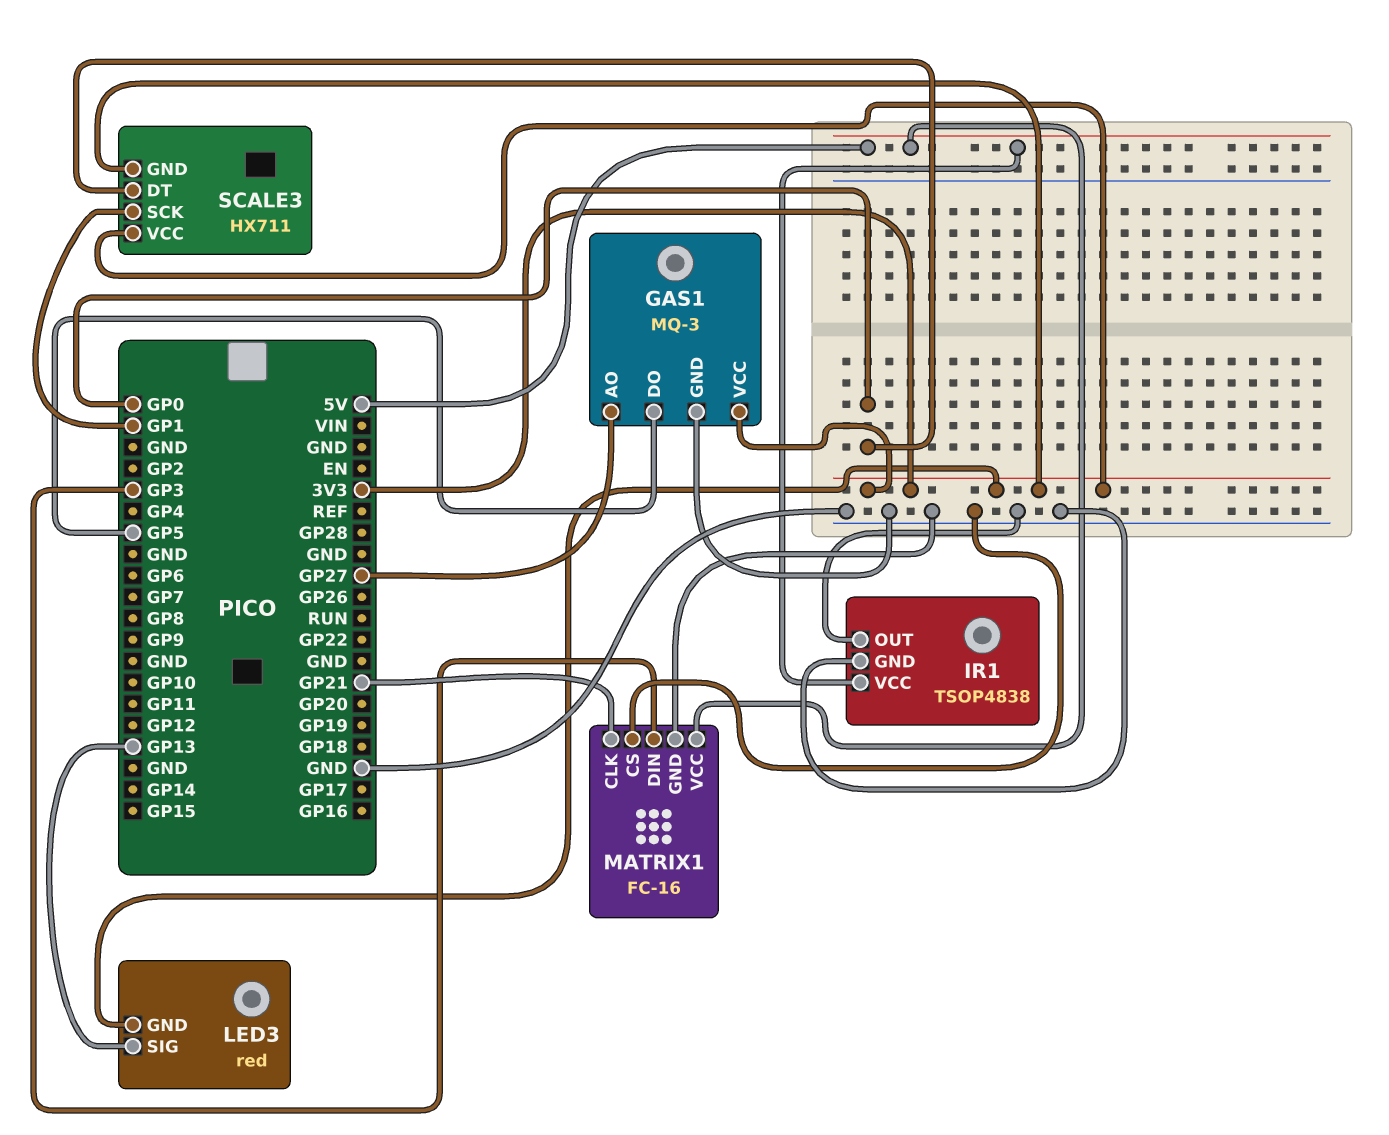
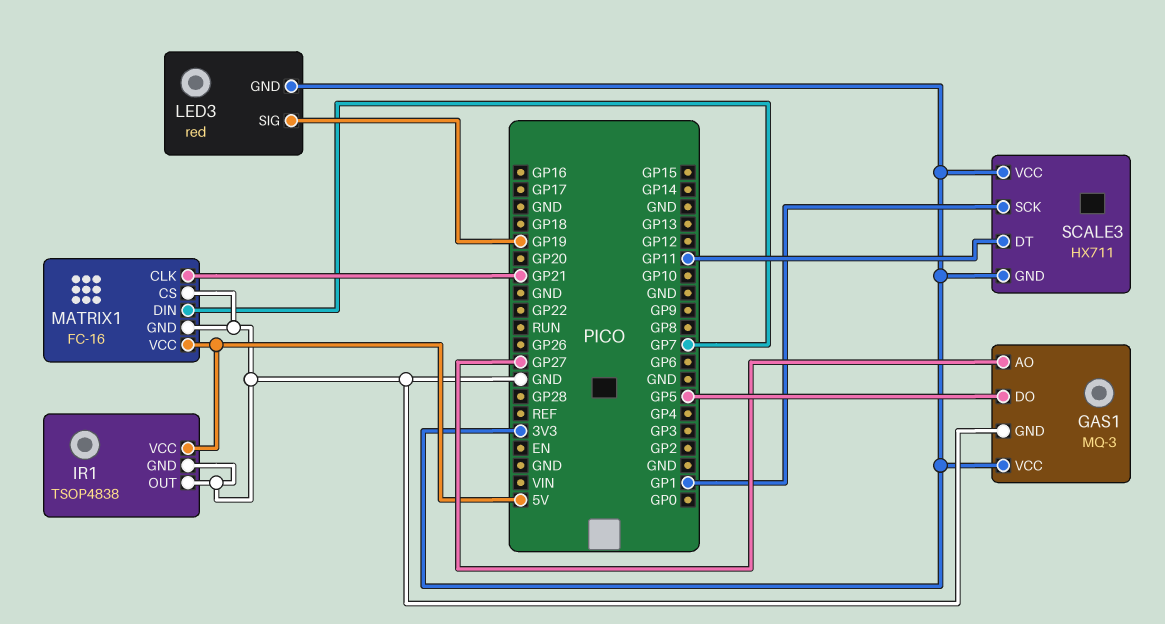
LED3 pin SIG: GP13 -> GP19
MATRIX1 pin DIN: GP3 -> GP7
SCALE3 pin DT: GP0 -> GP11

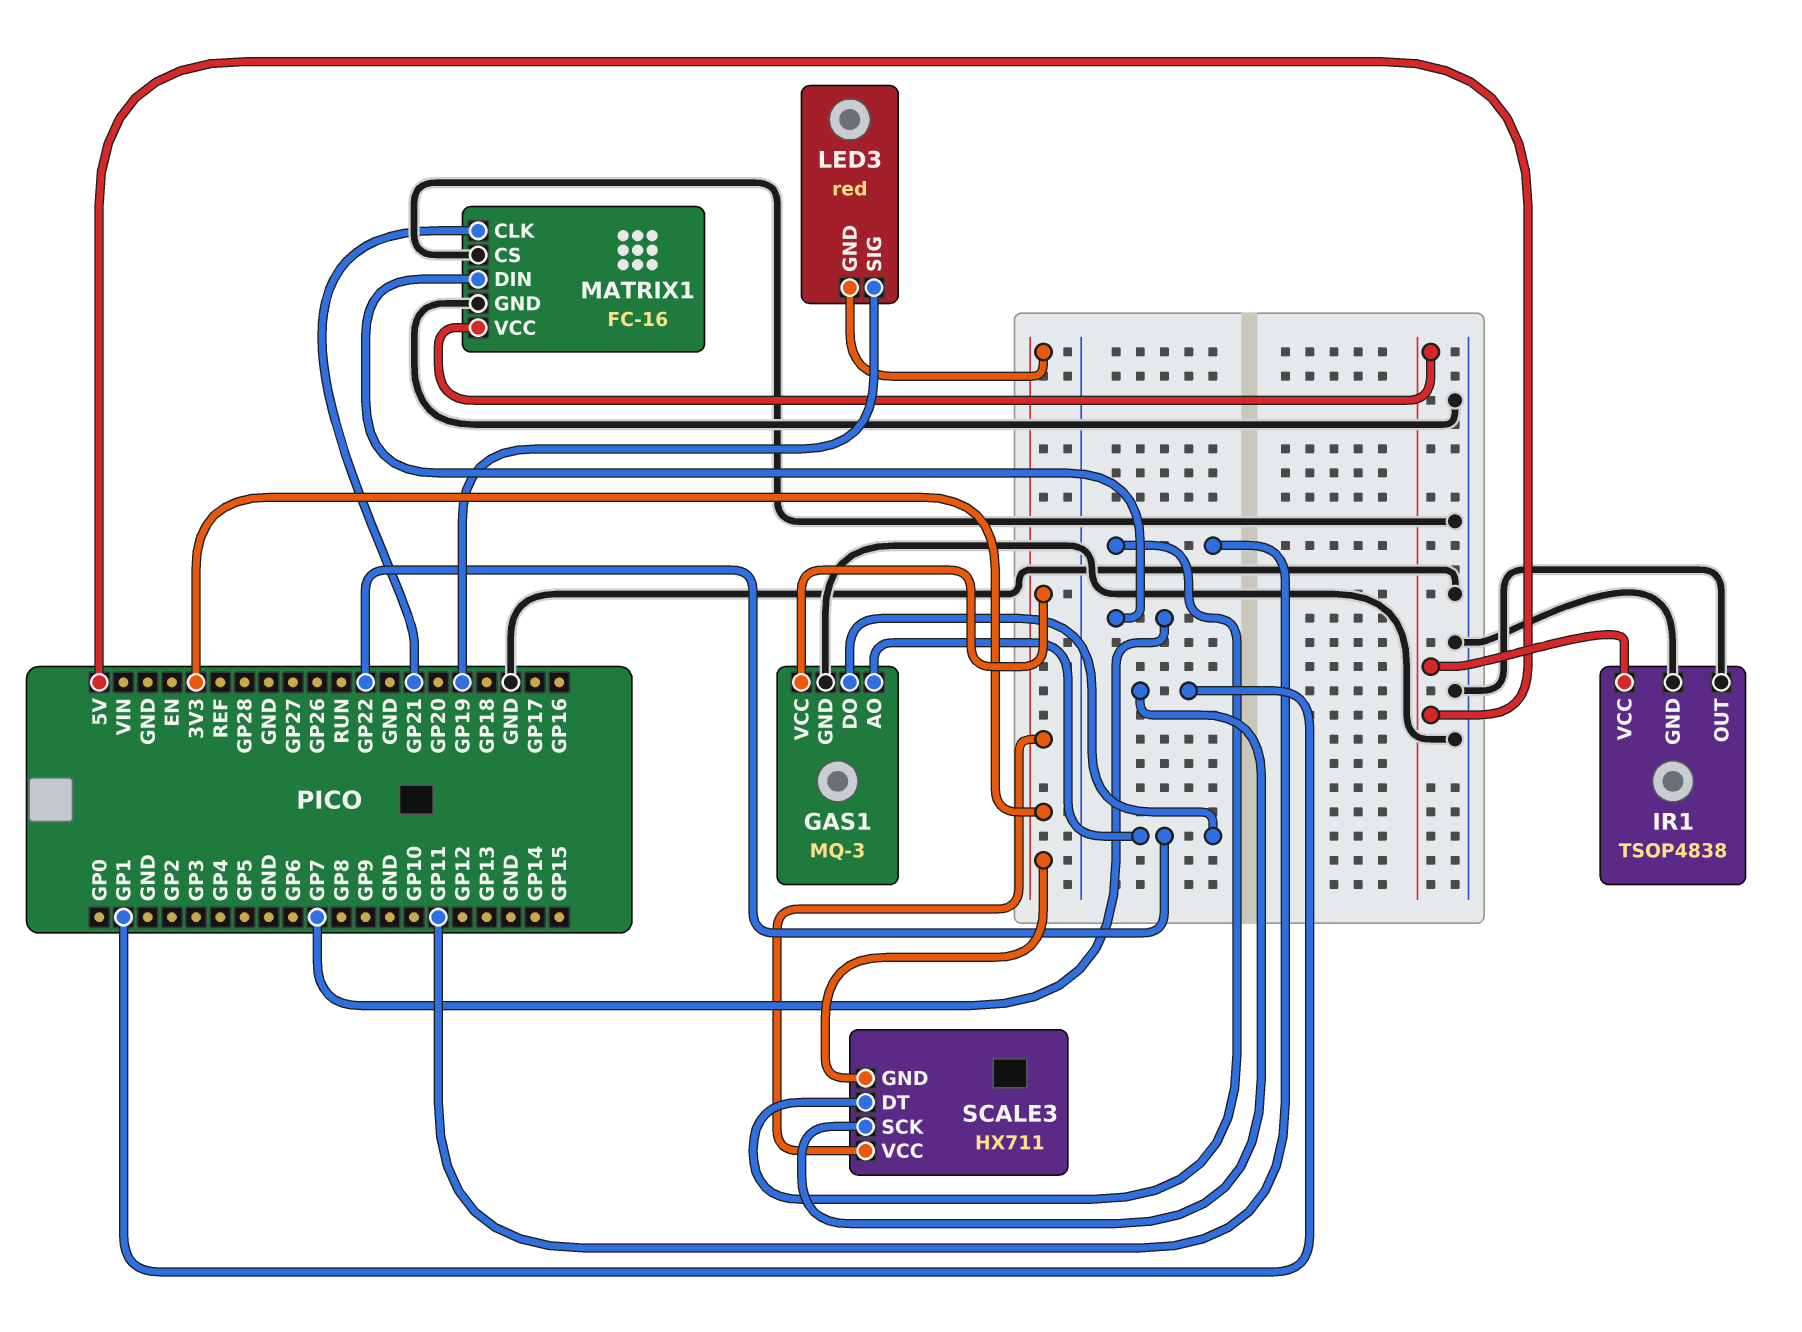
GAS1 pin AO: GP27 -> GP22
GAS1 pin DO: GP5 -> GP22

